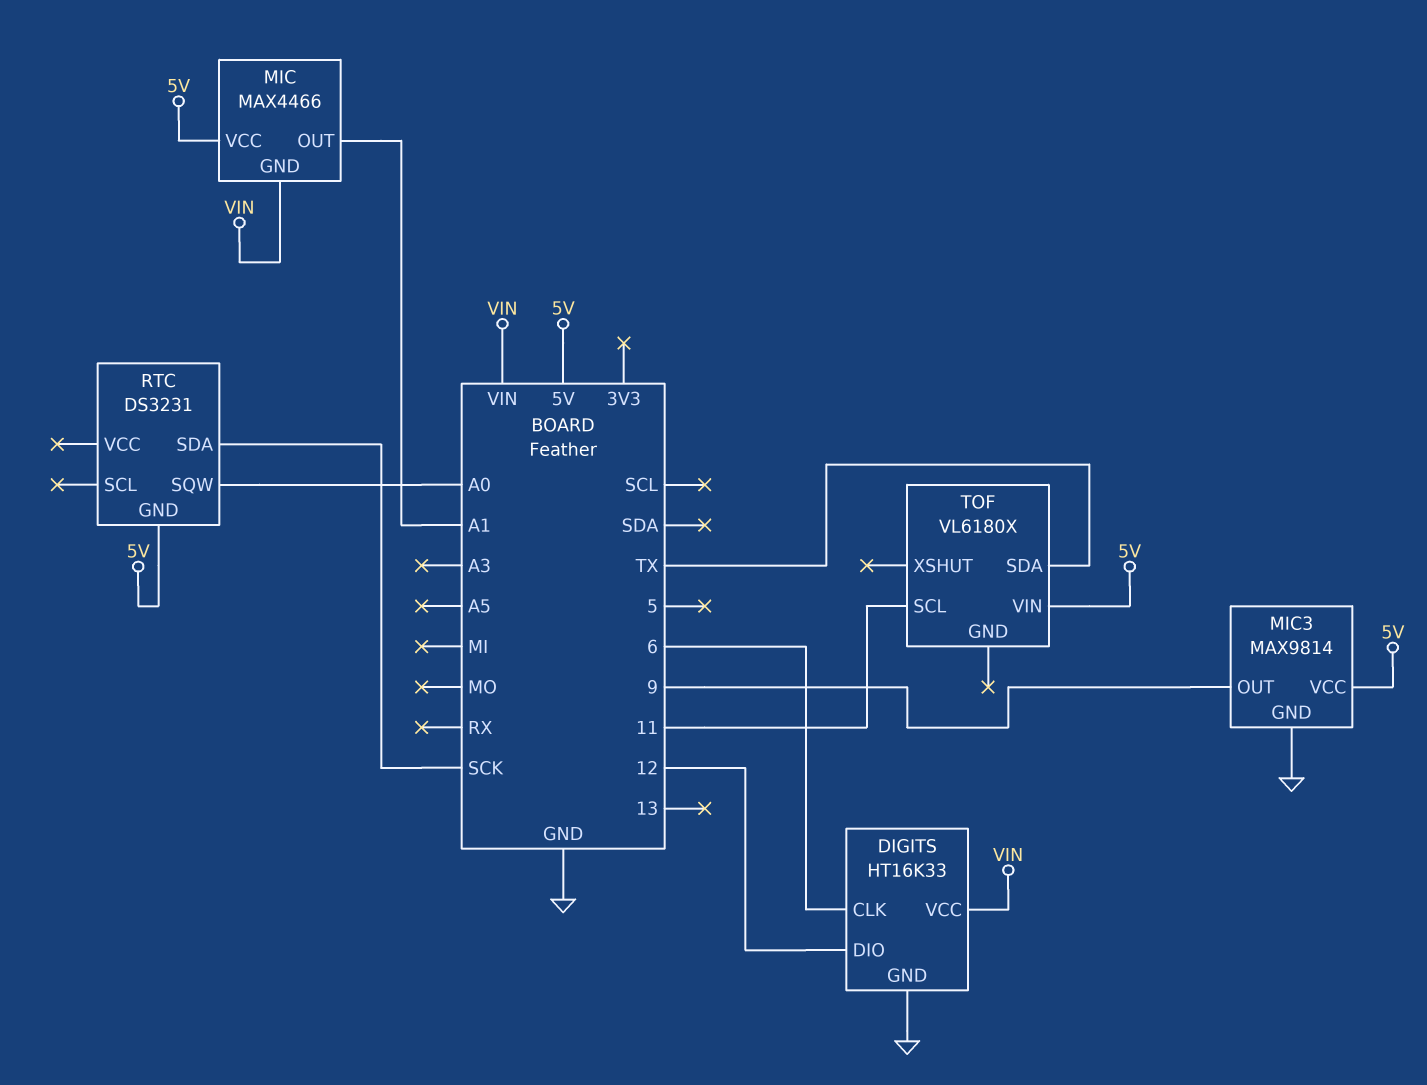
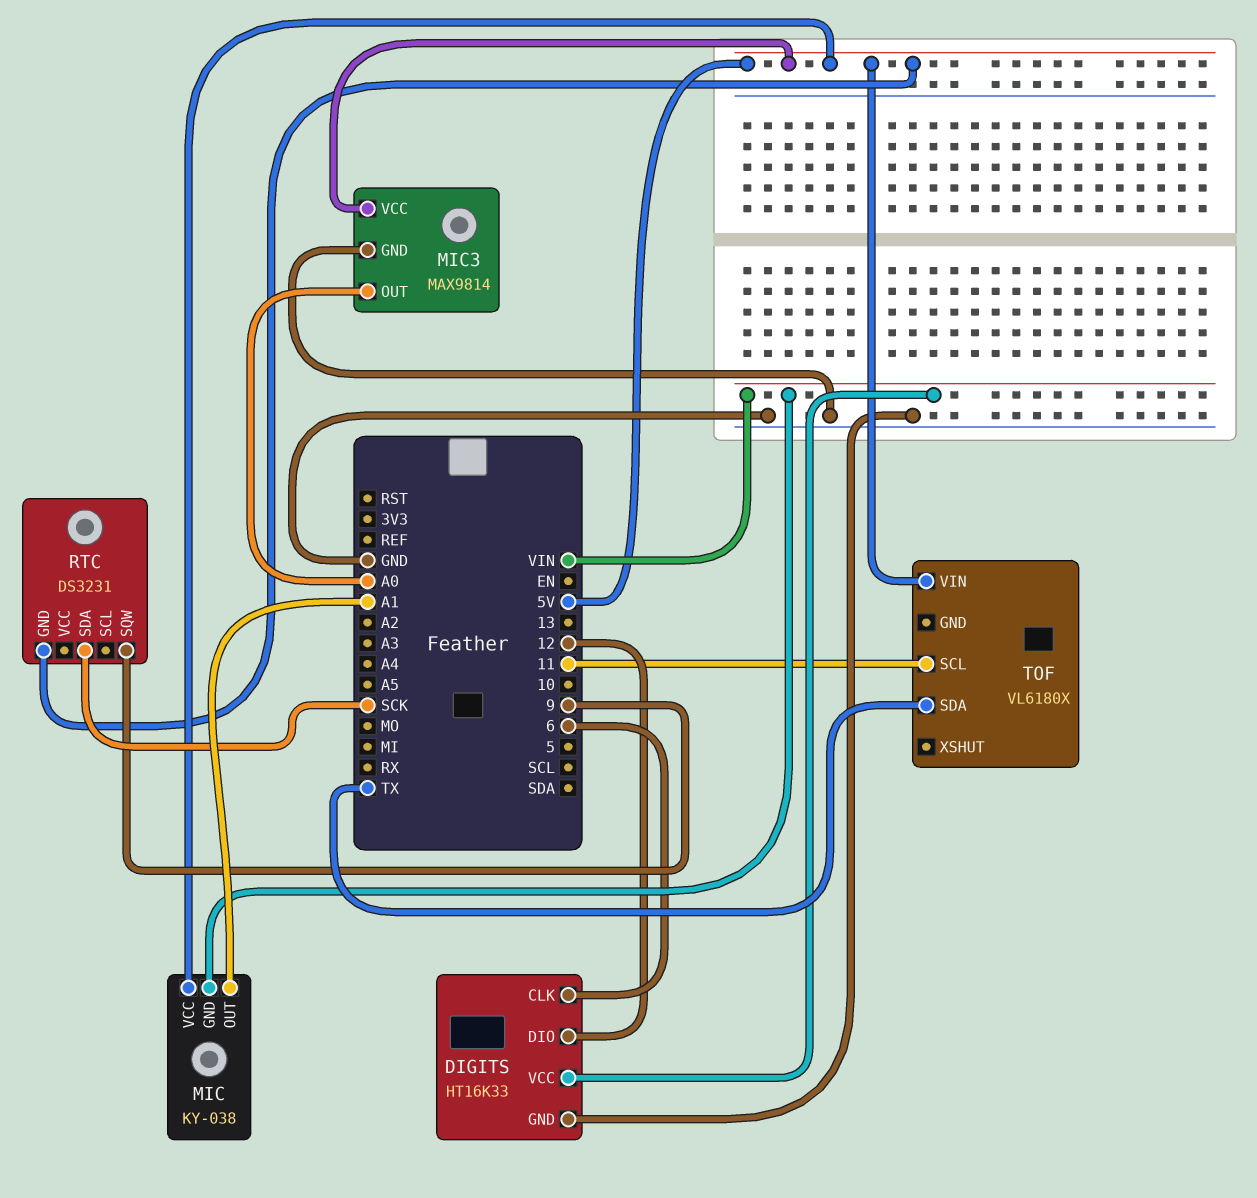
MIC: MAX4466 -> KY-038
MIC3 pin OUT: 9 -> A0
RTC pin SQW: A0 -> 9

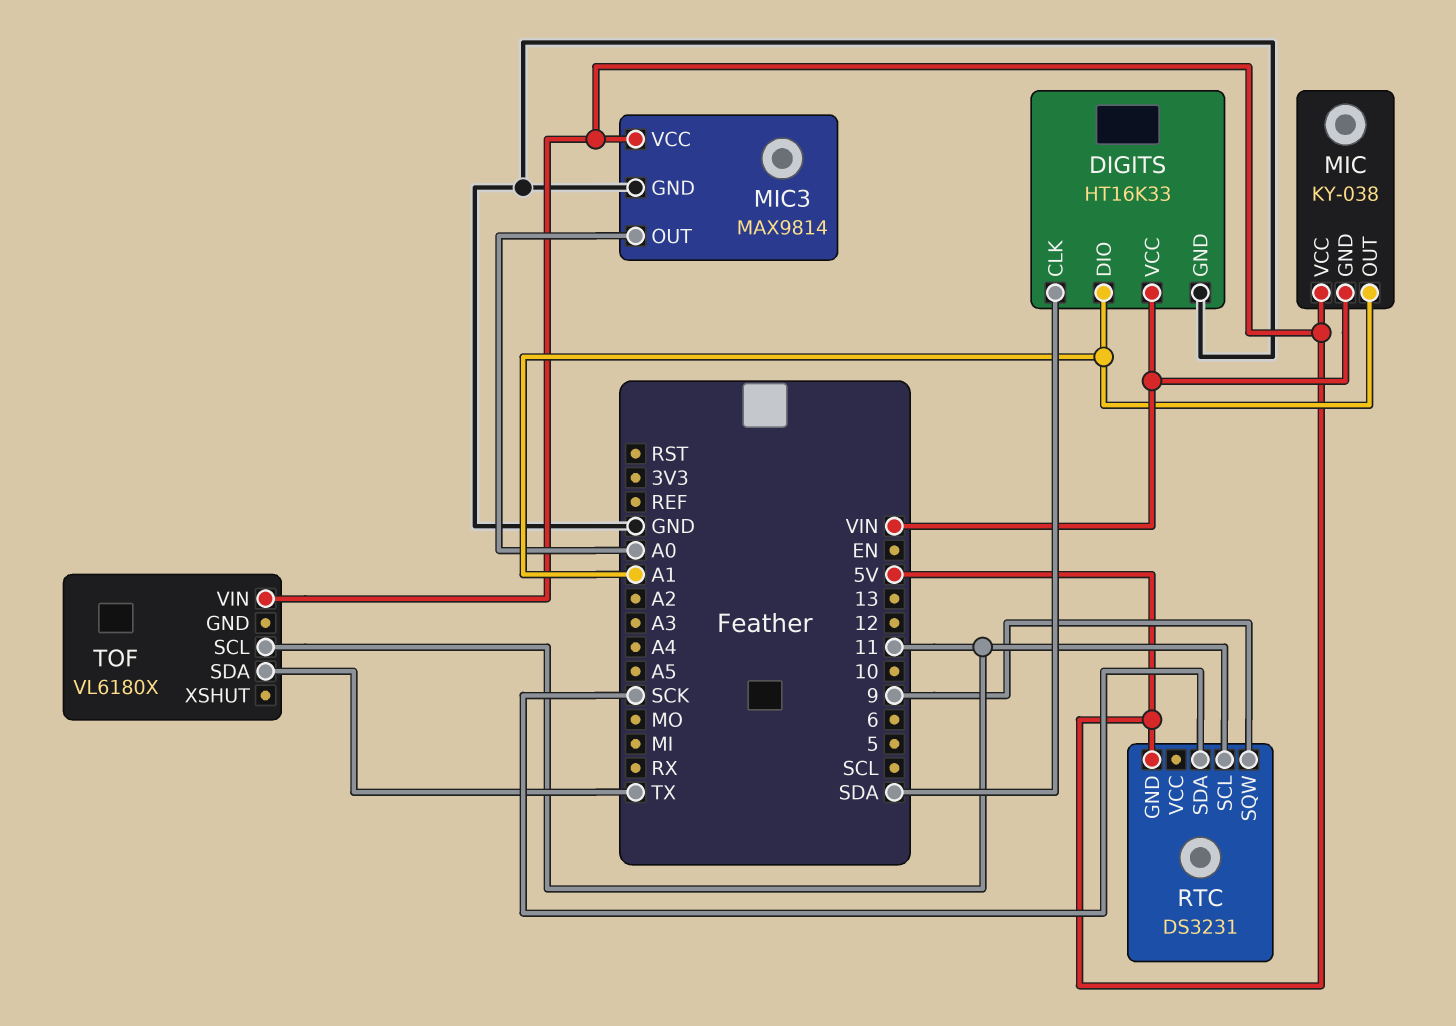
DIGITS pin CLK: 6 -> SDA
DIGITS pin DIO: 12 -> A1
RTC pin SCL: none -> 11

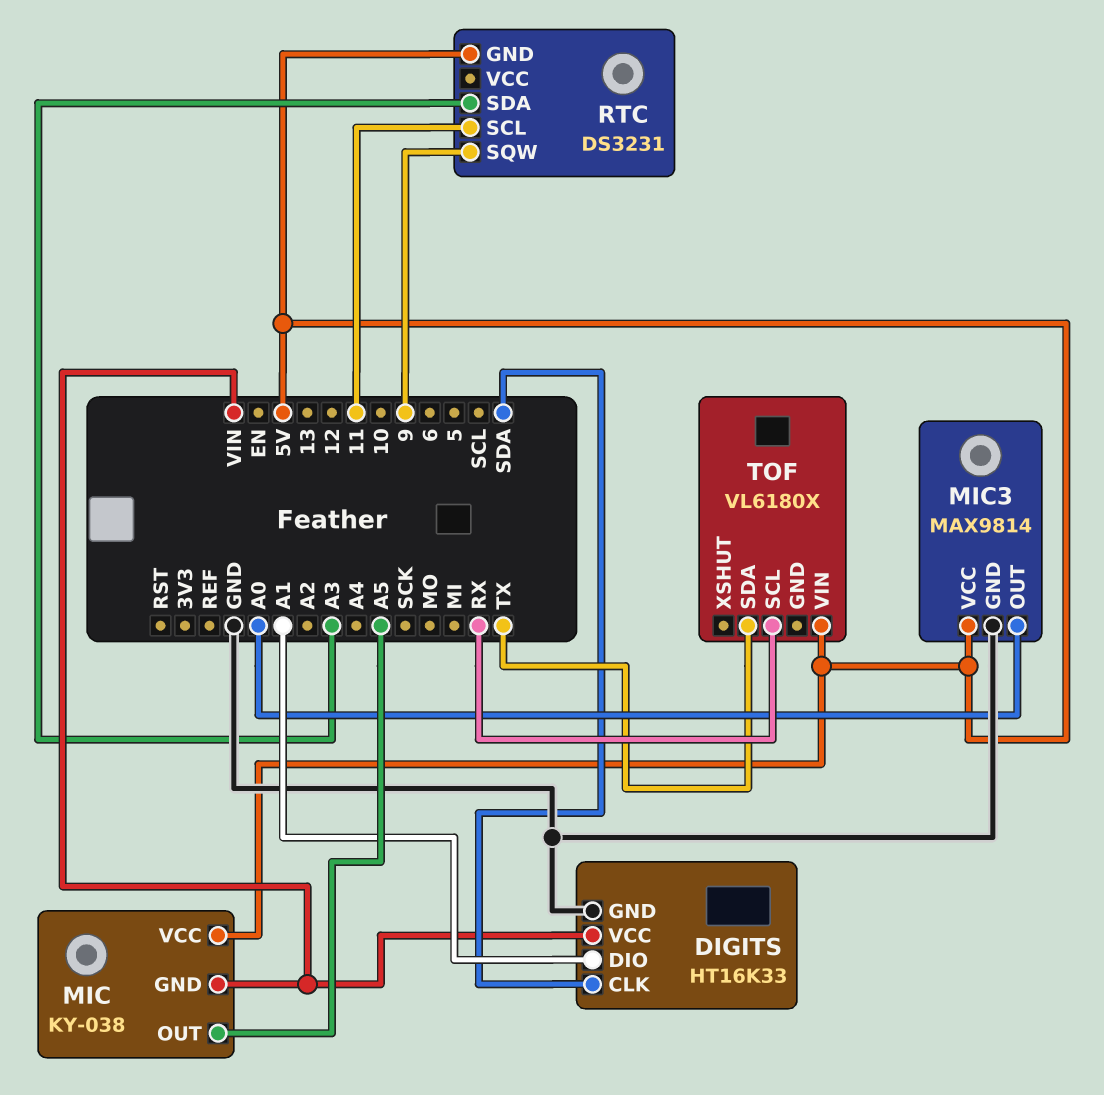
MIC pin OUT: A1 -> A5
RTC pin SDA: SCK -> A3
TOF pin SCL: 11 -> RX

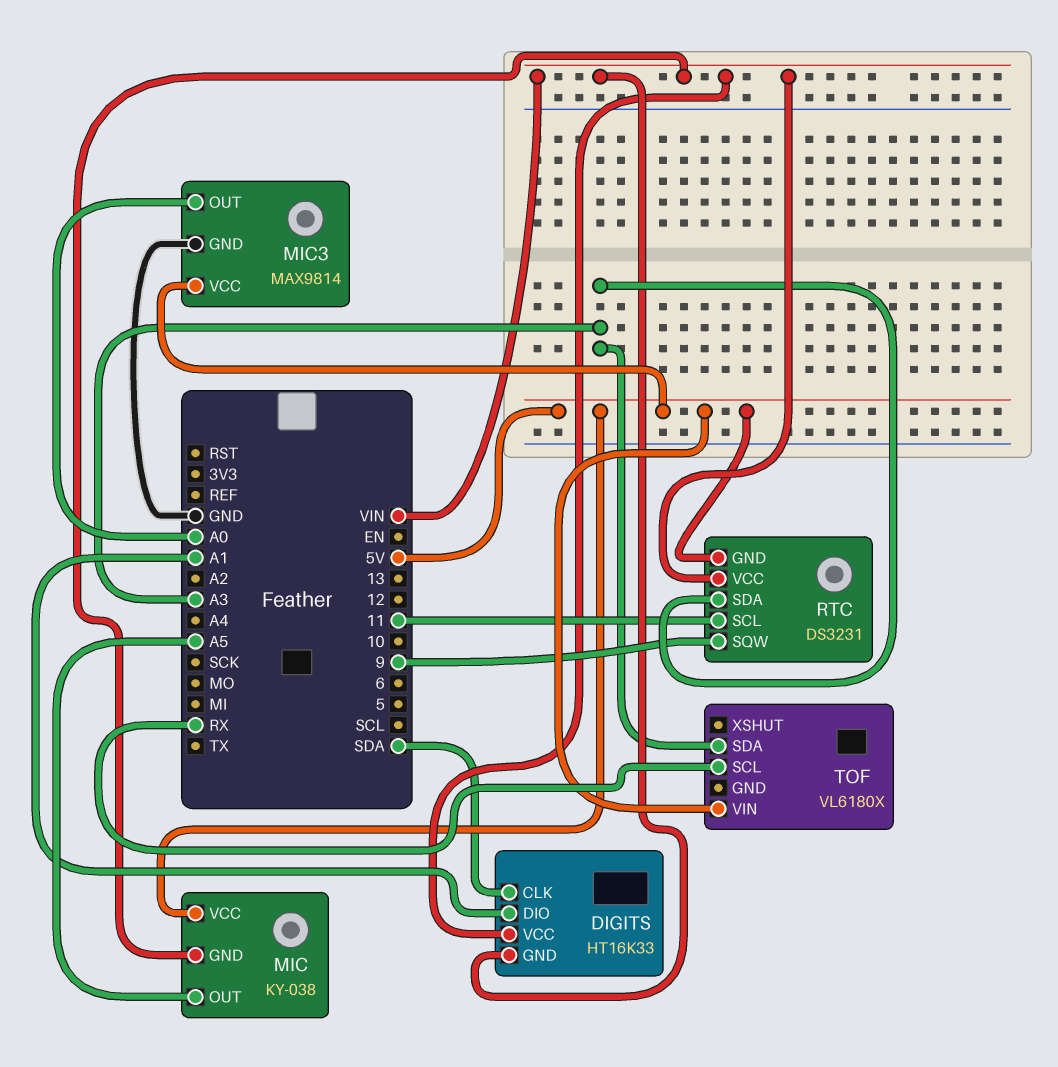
DIGITS pin GND: GND -> VIN
RTC pin VCC: none -> VIN
TOF pin SDA: TX -> A3

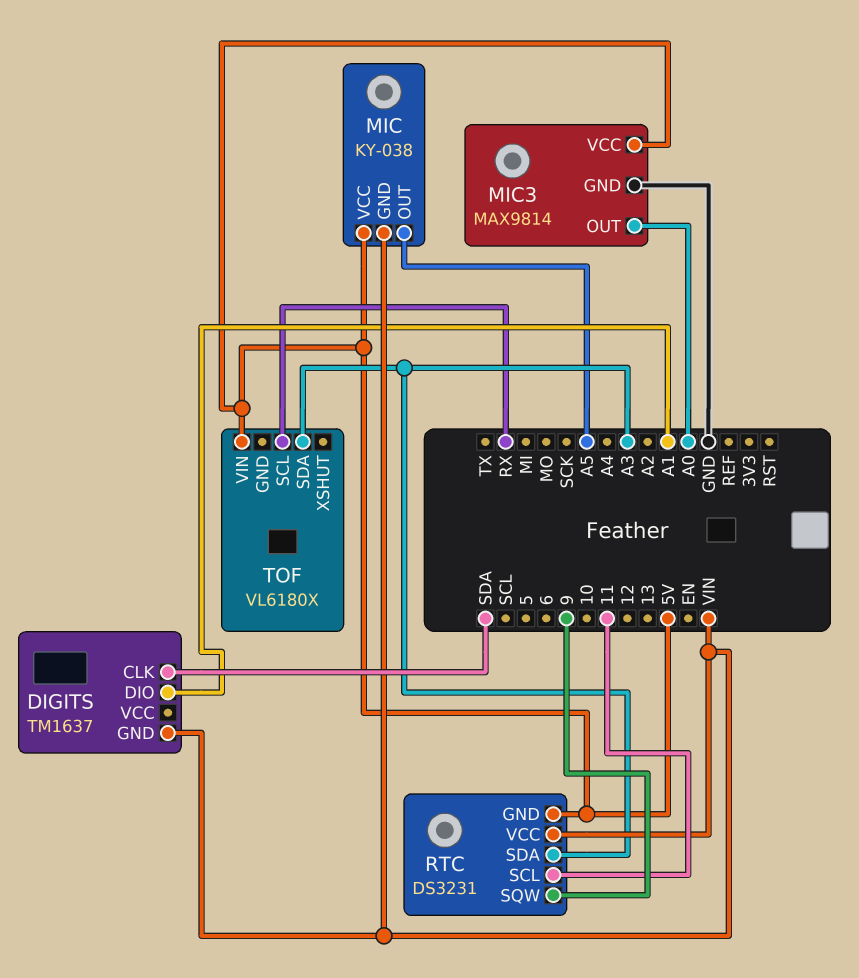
DIGITS: HT16K33 -> TM1637
DIGITS pin VCC: VIN -> none

